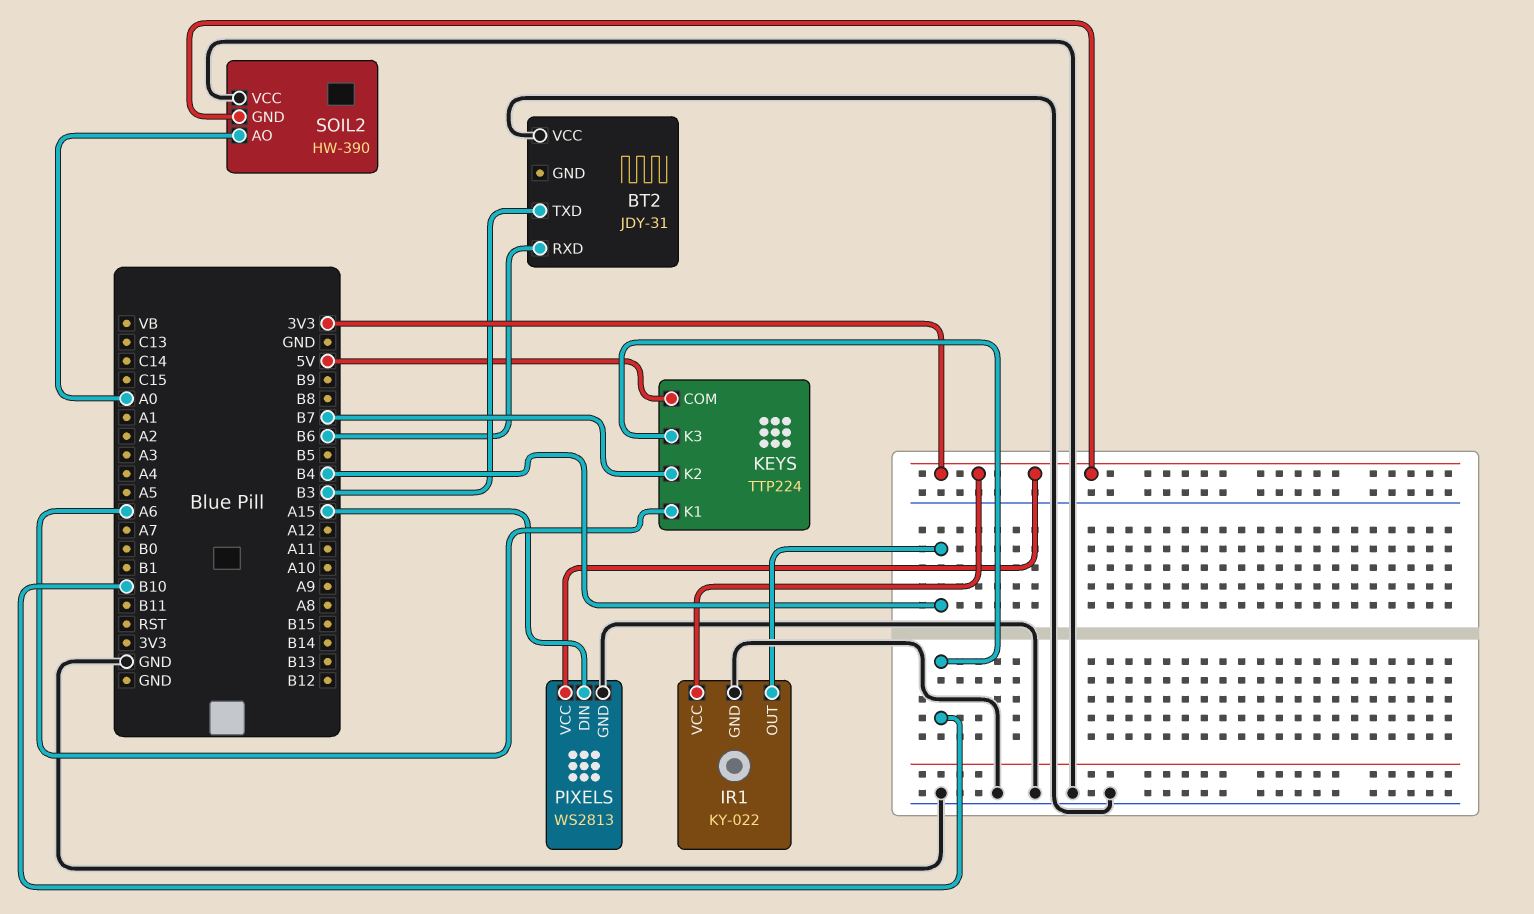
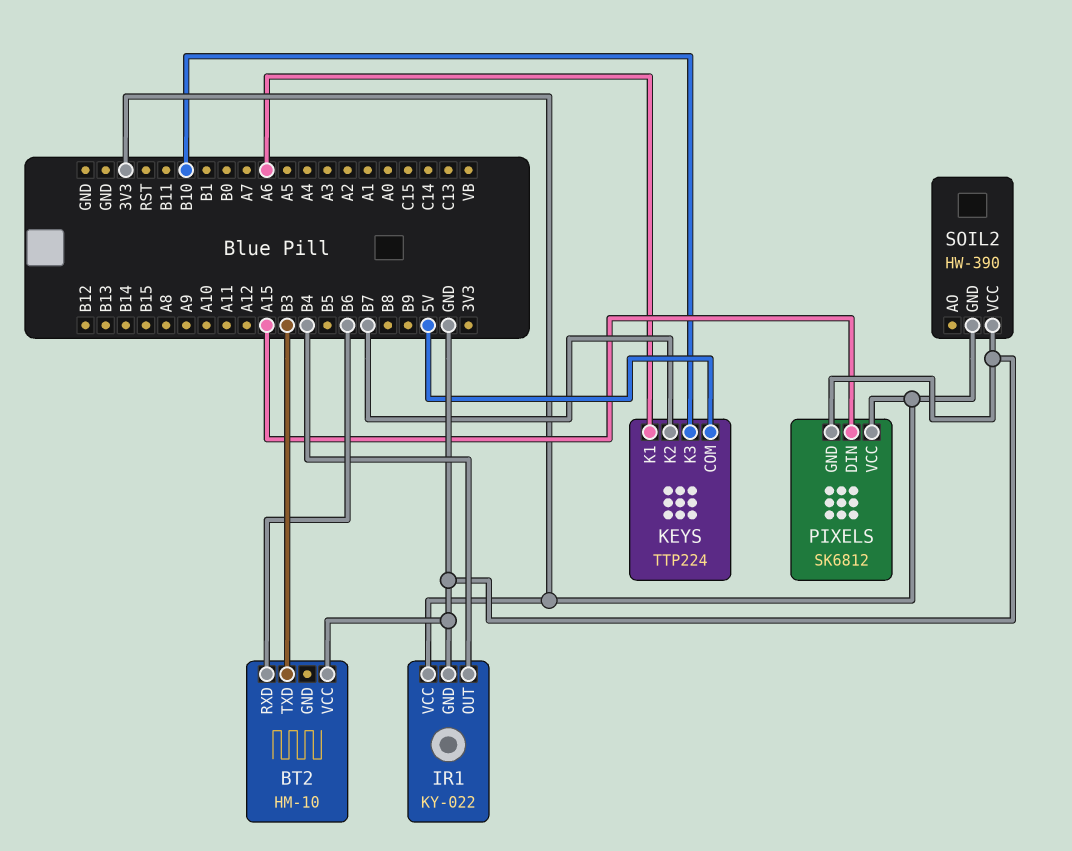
BT2: JDY-31 -> HM-10
PIXELS: WS2813 -> SK6812
SOIL2 pin AO: A0 -> none

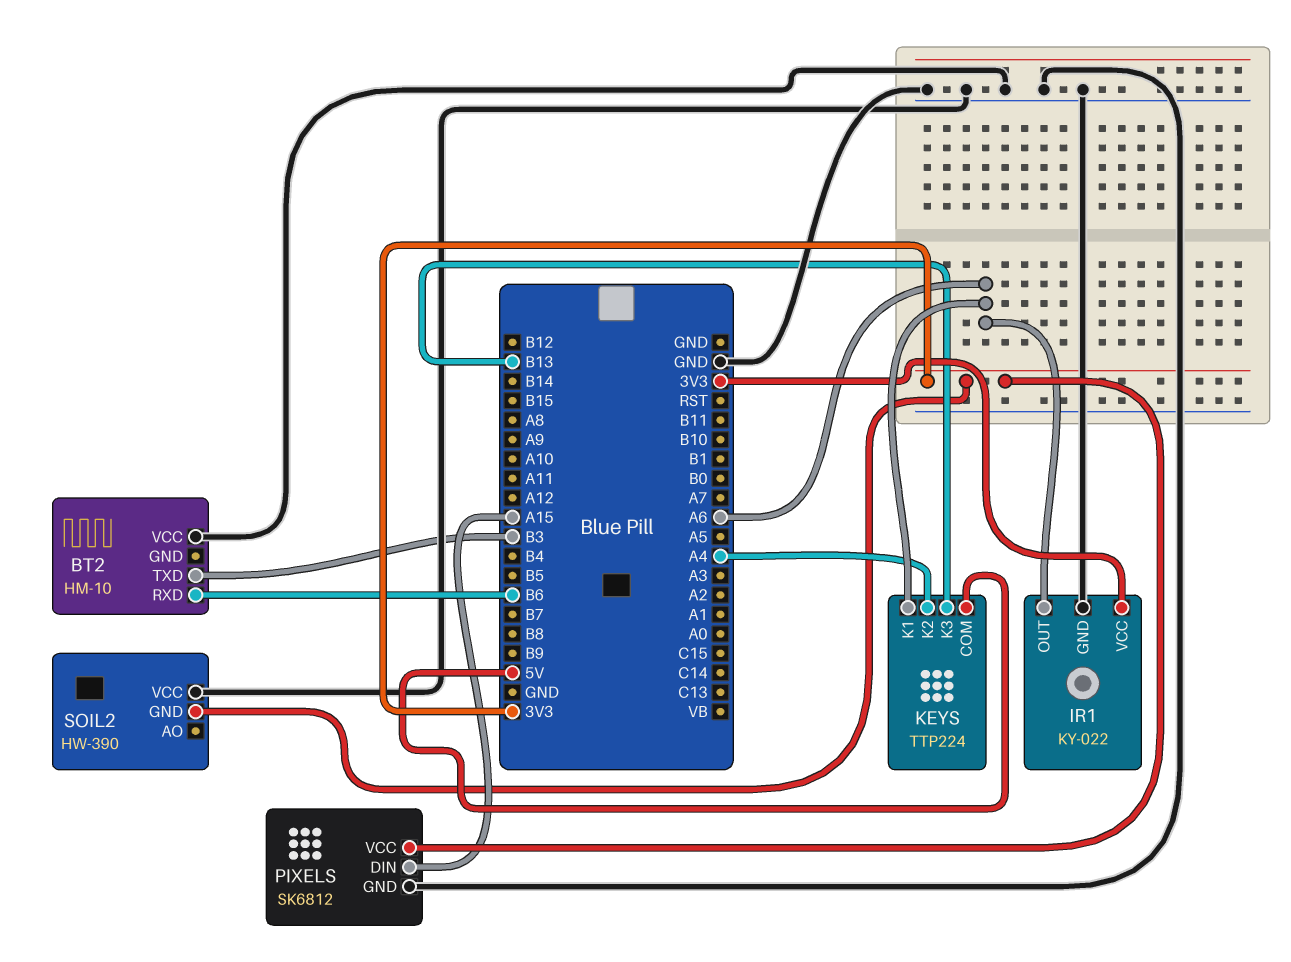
IR1 pin OUT: B4 -> A6
KEYS pin K2: B7 -> A4
KEYS pin K3: B10 -> B13

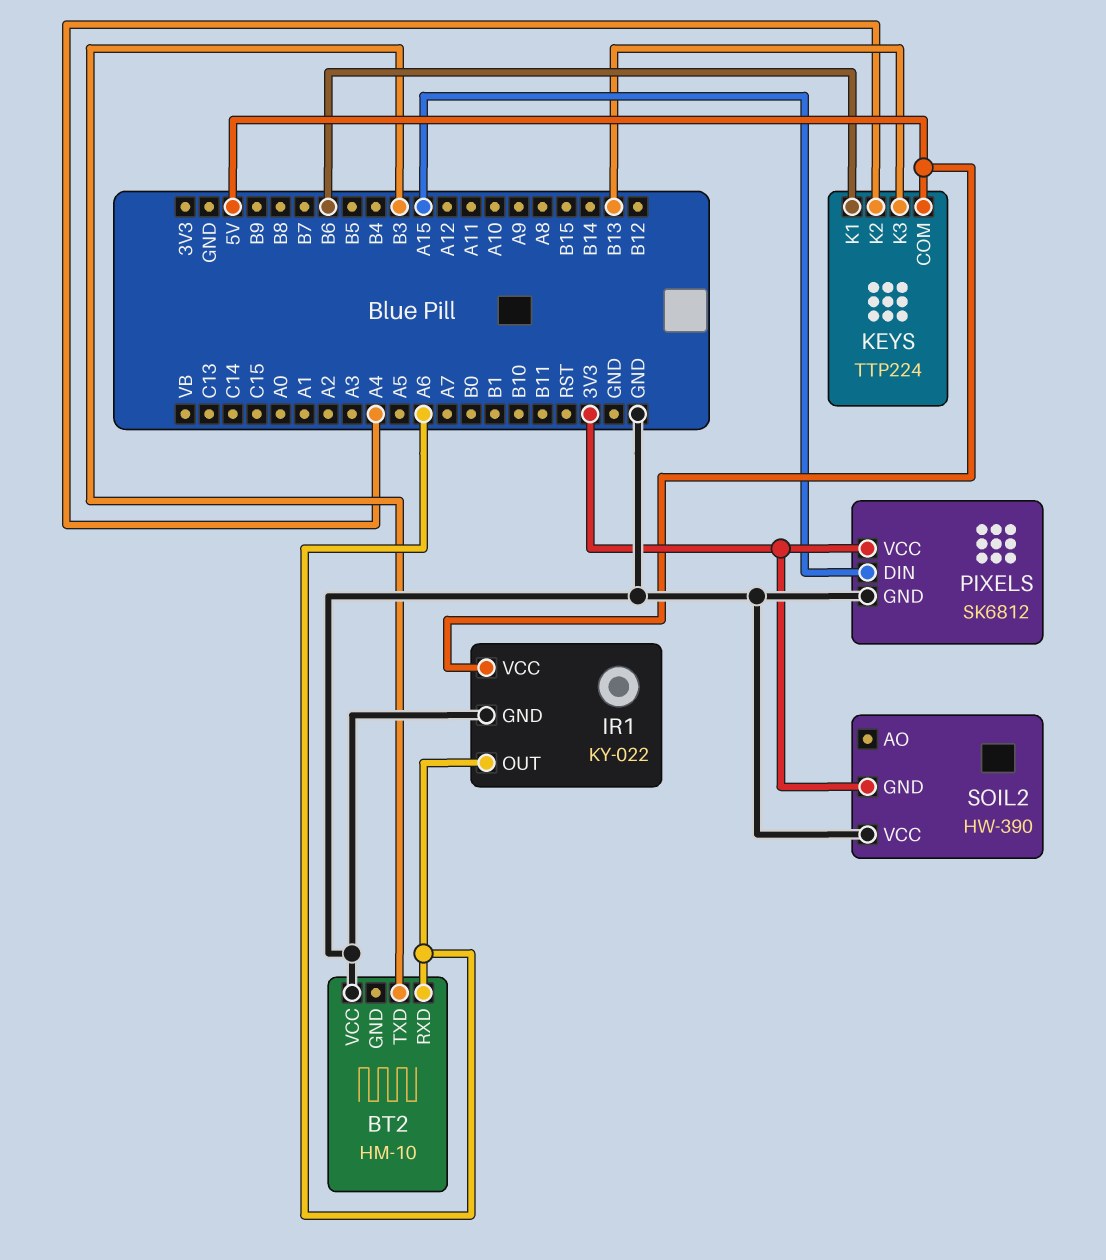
BT2 pin RXD: B6 -> A6
IR1 pin VCC: 3V3 -> 5V
KEYS pin K1: A6 -> B6

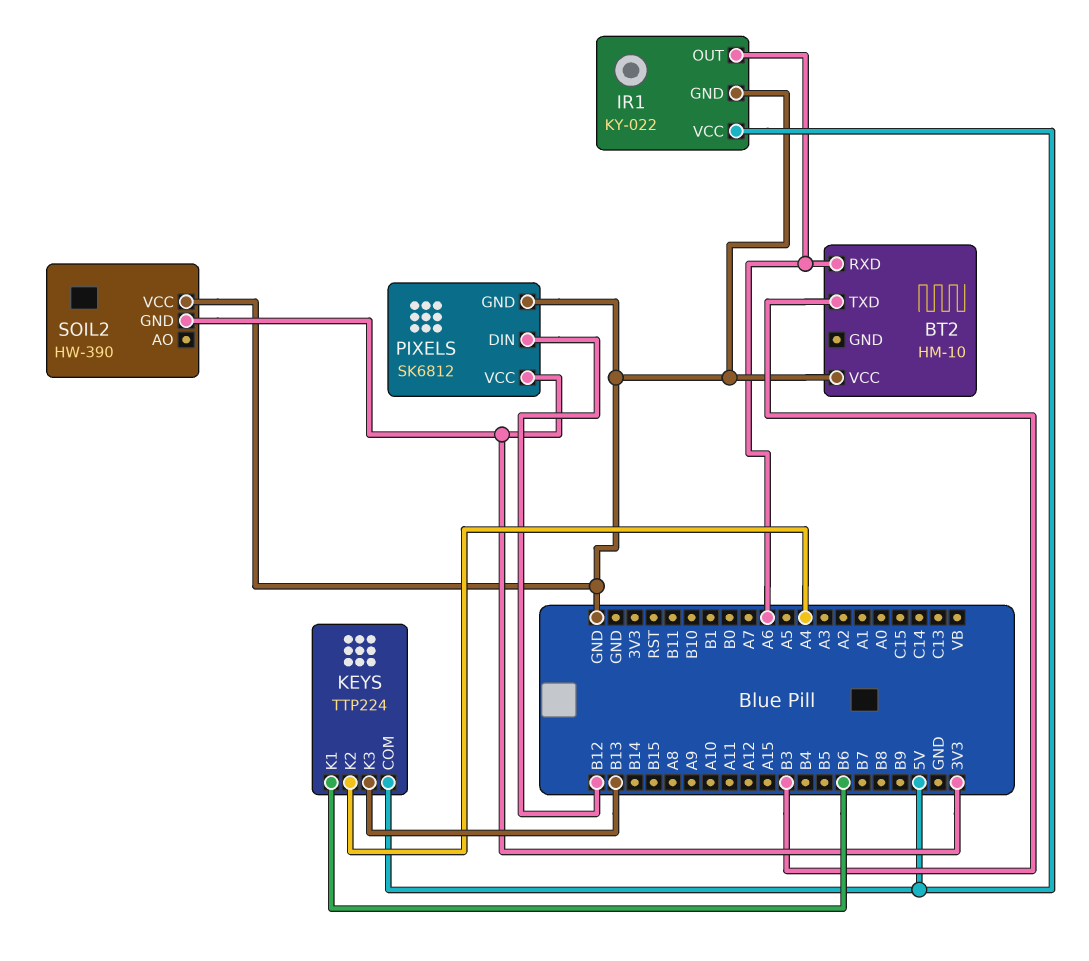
PIXELS pin DIN: A15 -> B12

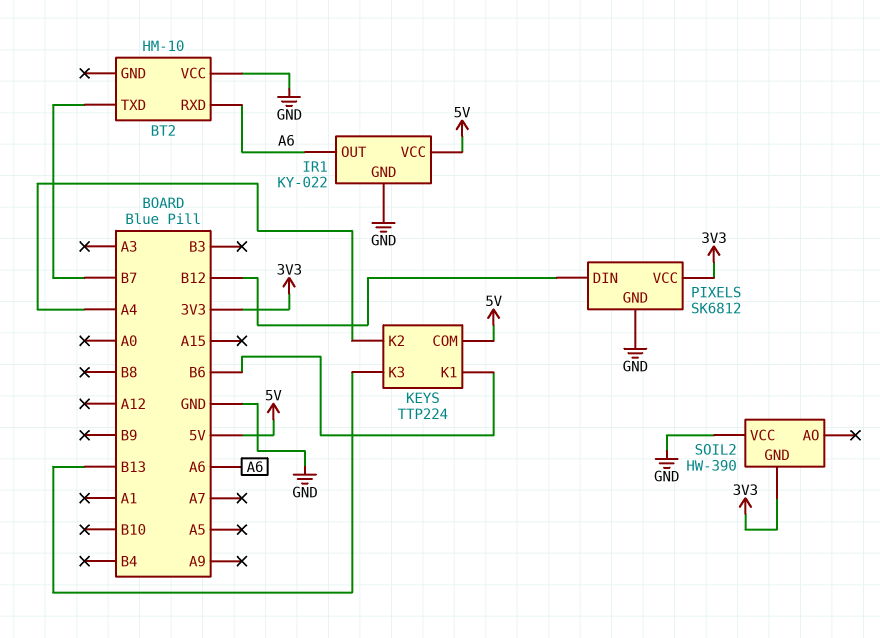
BT2 pin TXD: B3 -> B7

